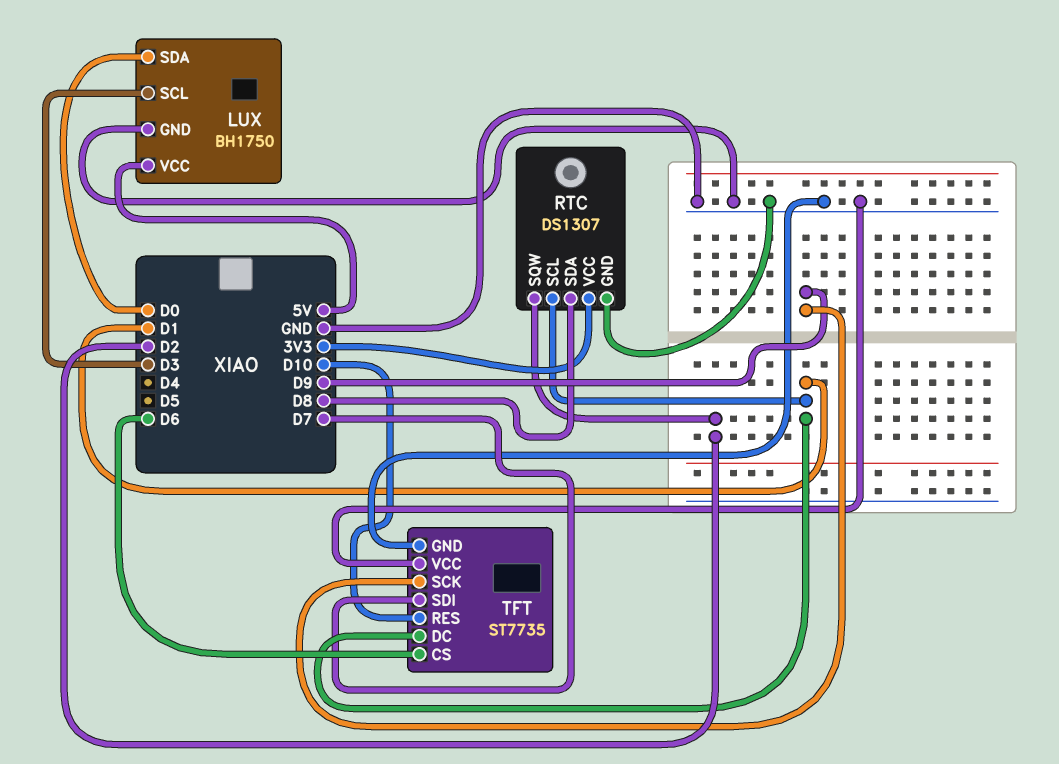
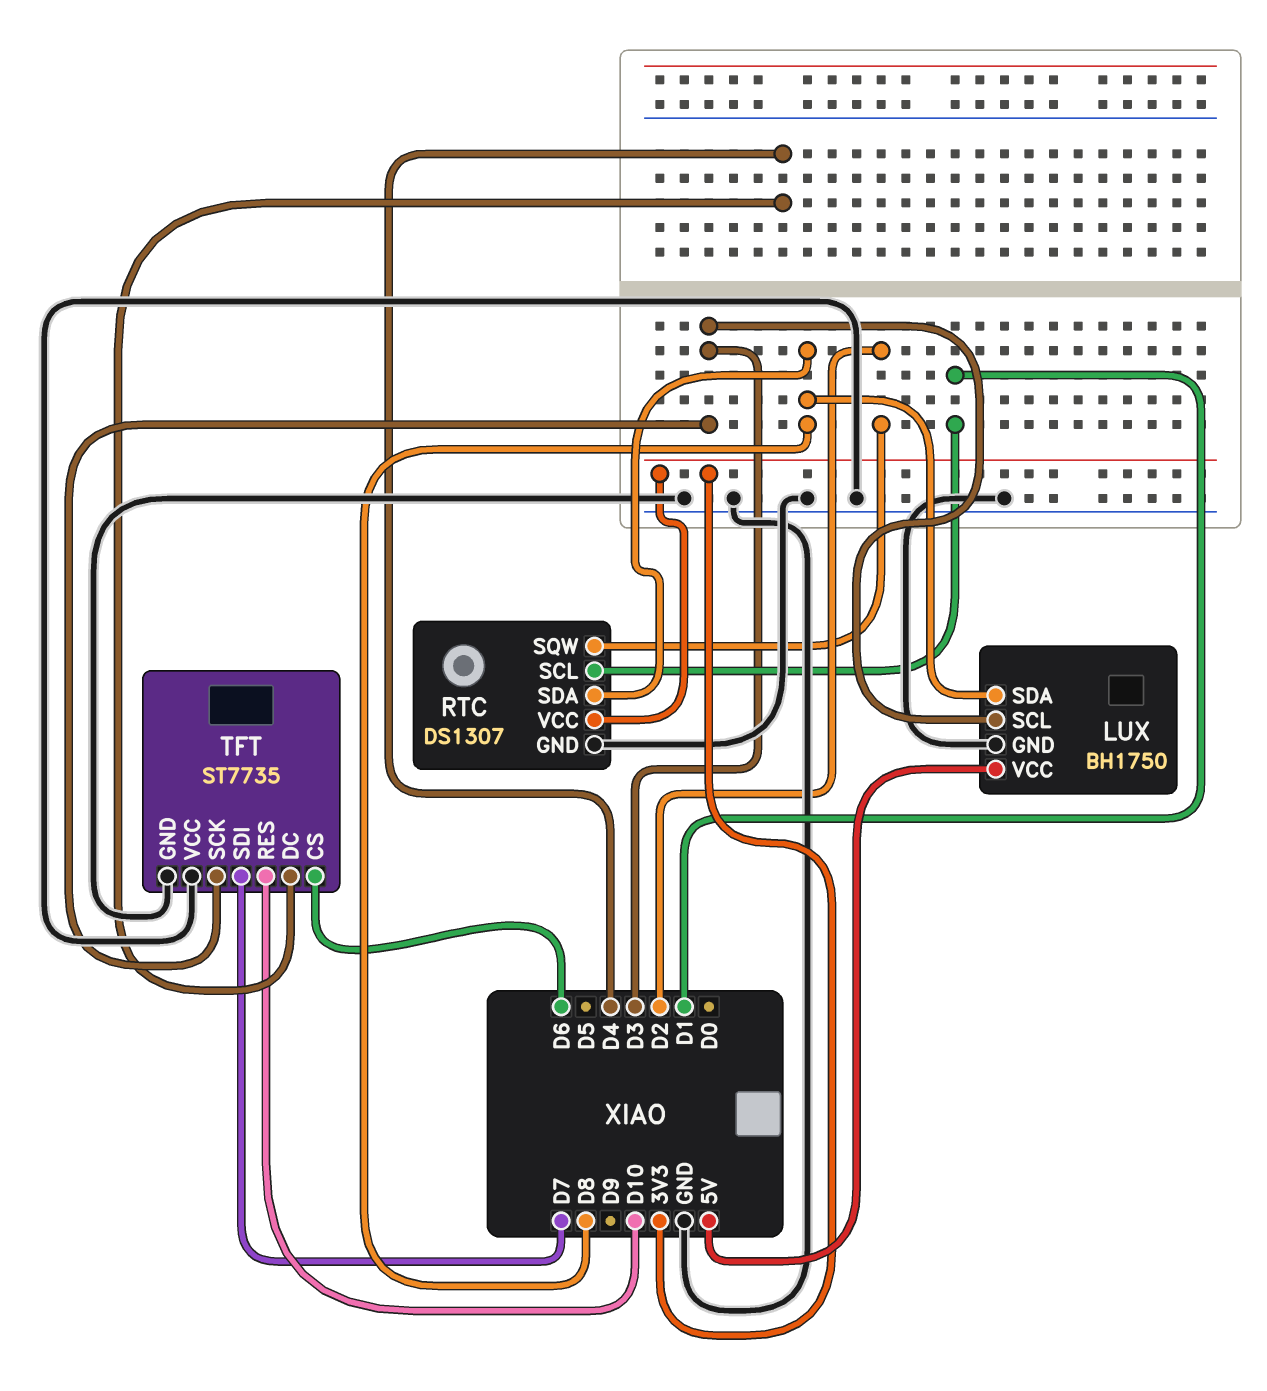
LUX pin SDA: D0 -> D8
TFT pin DC: D1 -> D4
TFT pin SCK: D9 -> D3

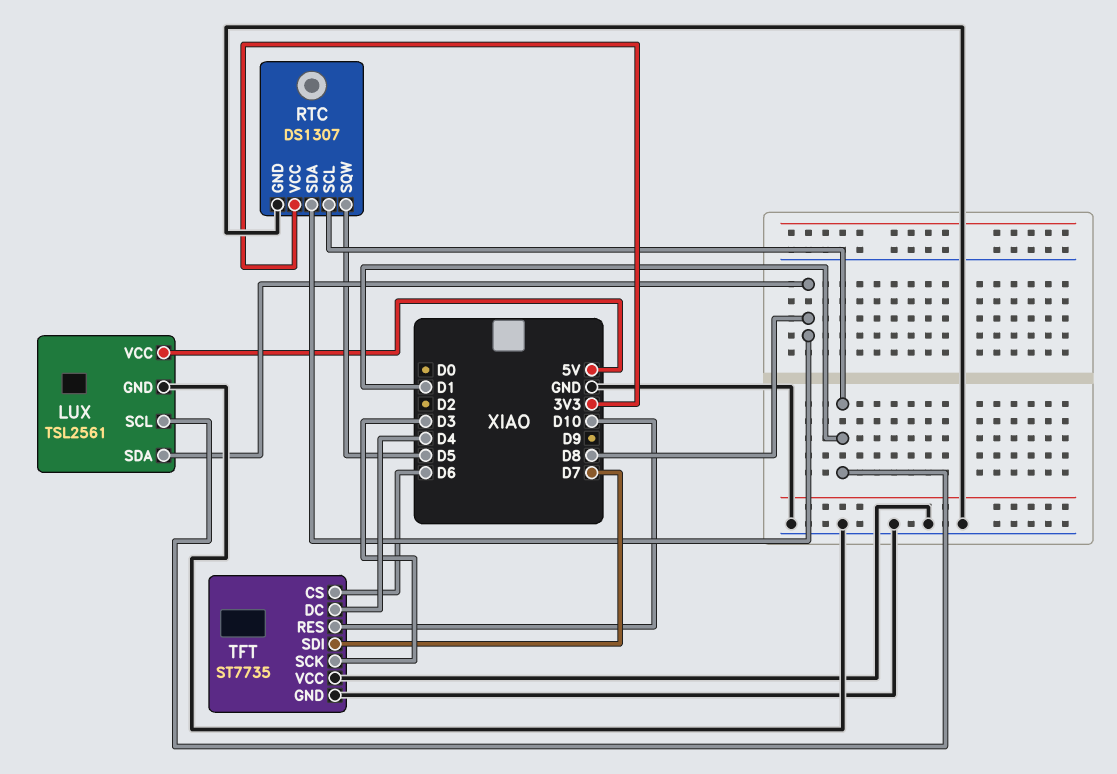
LUX: BH1750 -> TSL2561
LUX pin SCL: D3 -> D1
RTC pin SQW: D2 -> D5

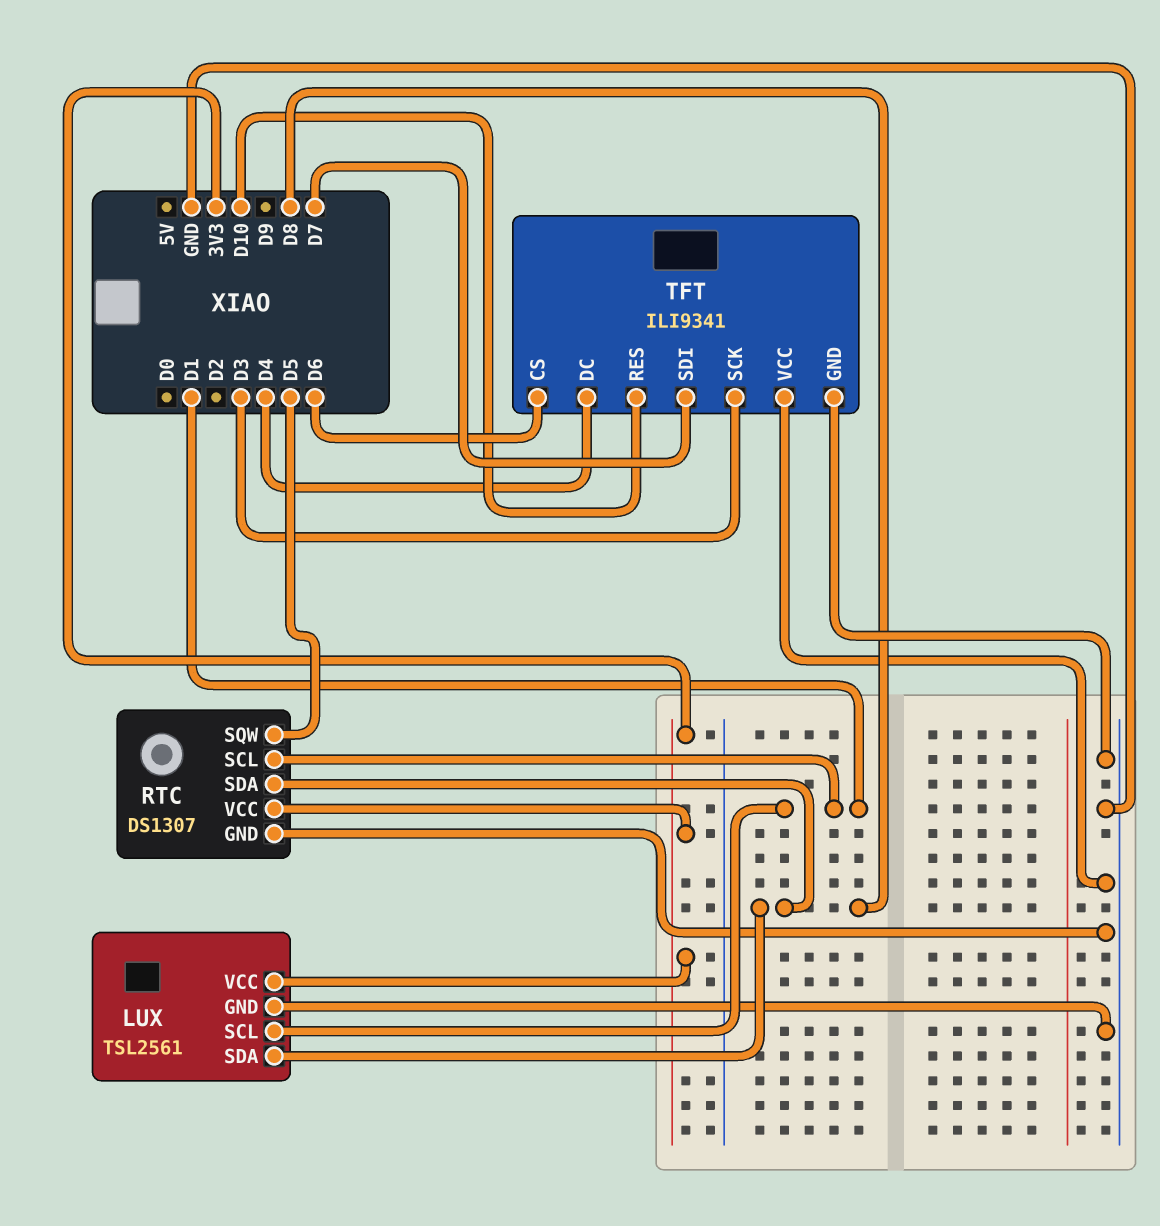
LUX pin VCC: 5V -> 3V3
TFT: ST7735 -> ILI9341

